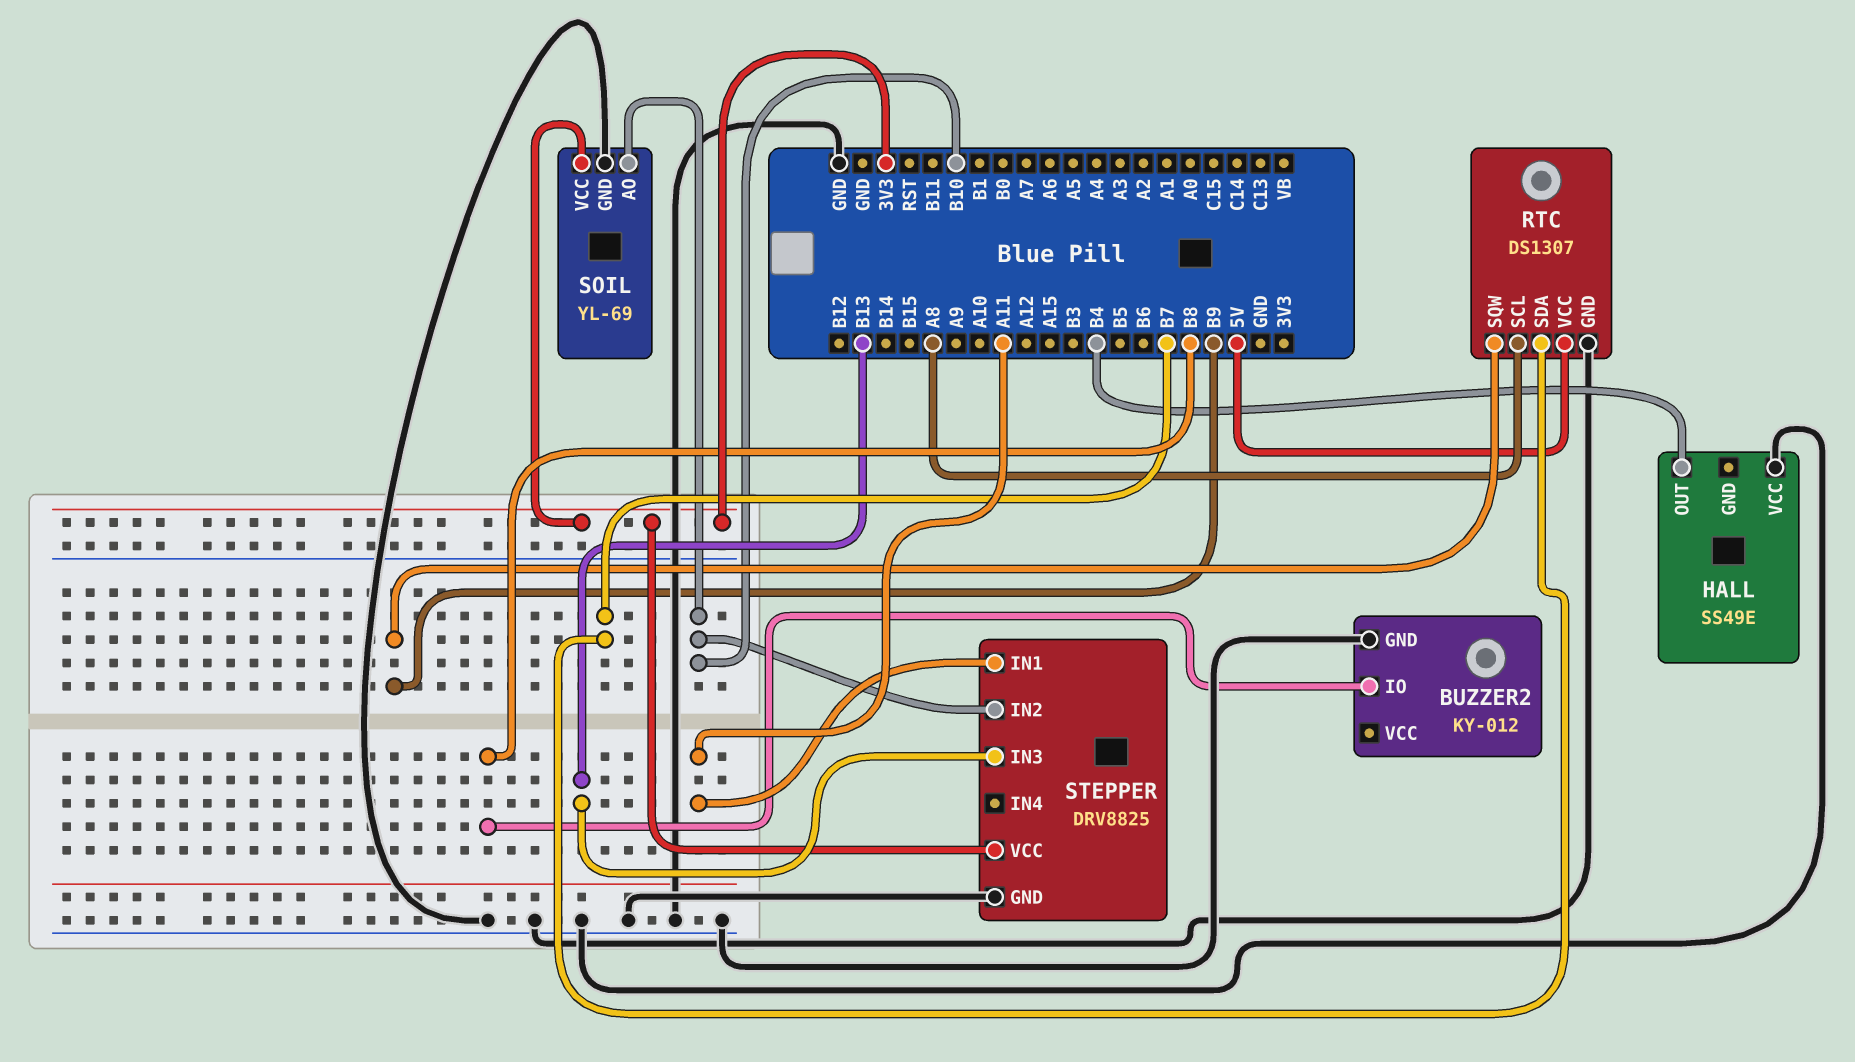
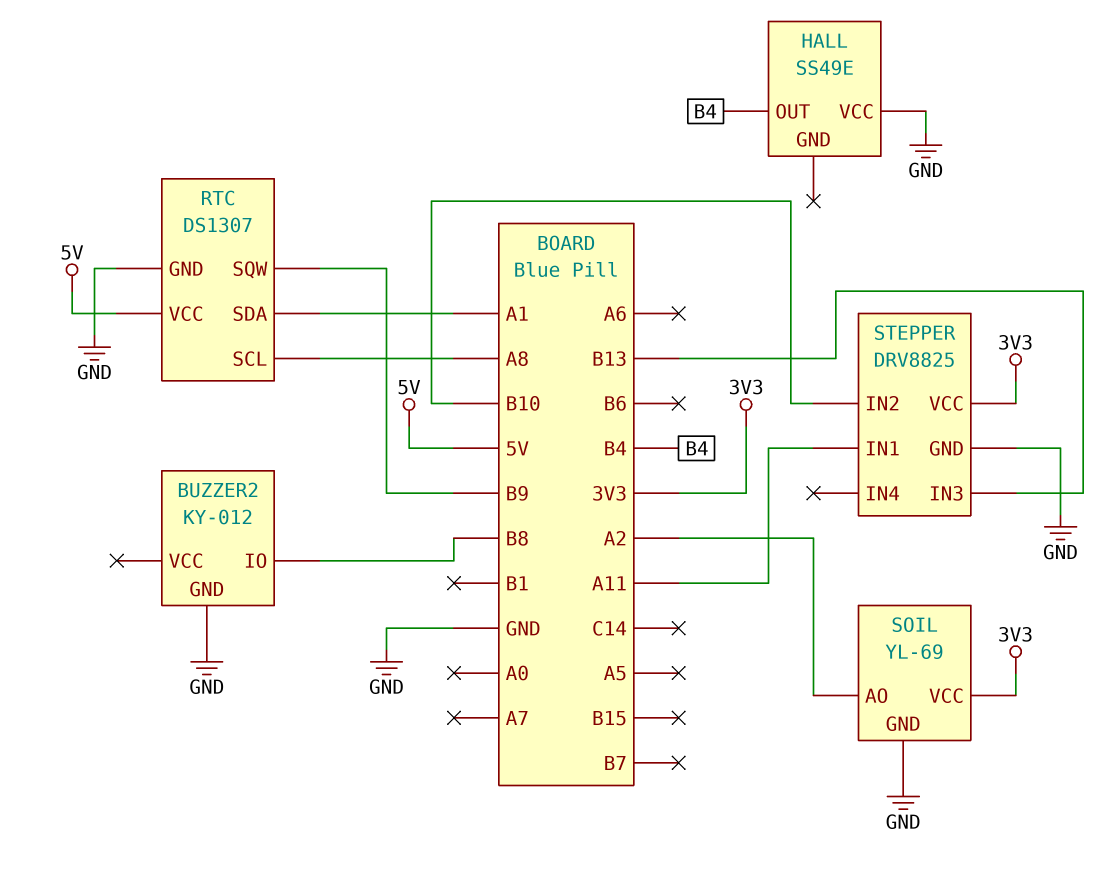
RTC pin SDA: B7 -> A1
SOIL pin AO: B10 -> A2

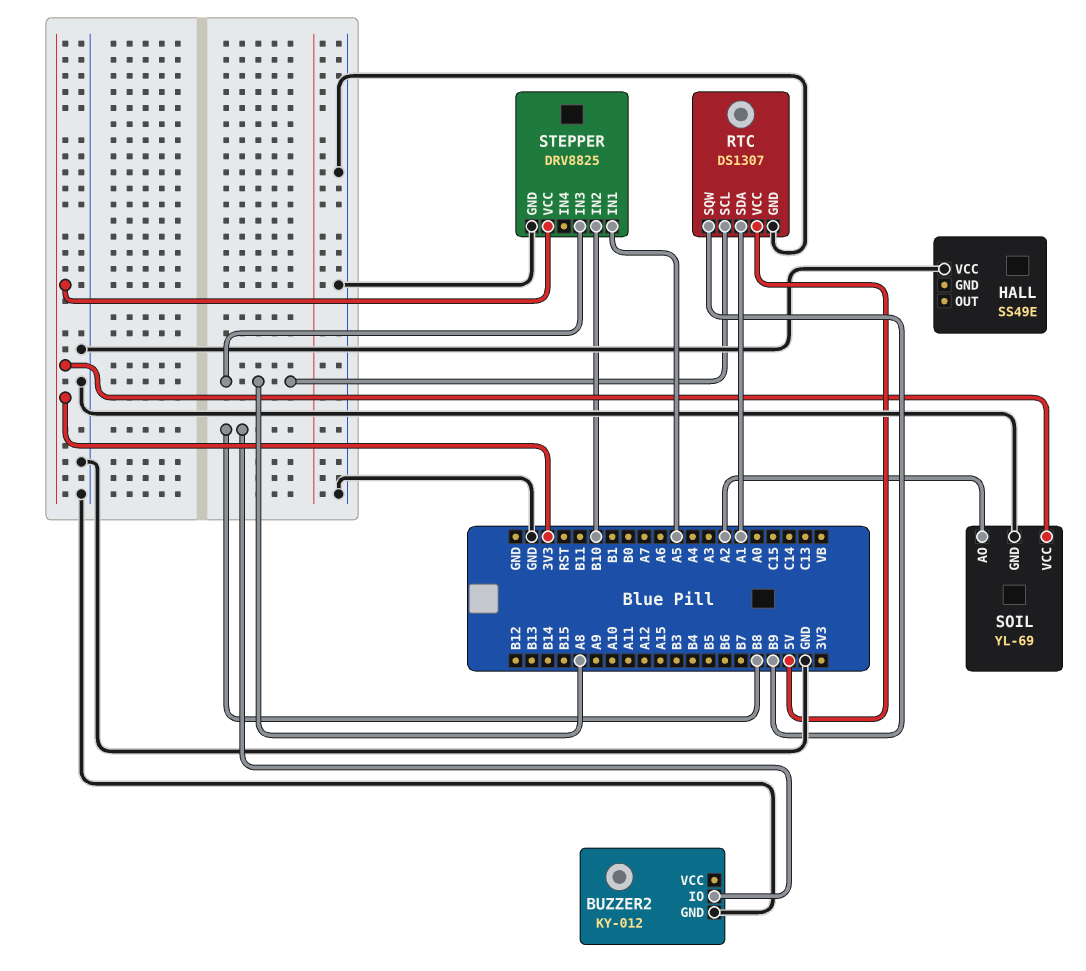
HALL pin OUT: B4 -> none
STEPPER pin IN1: A11 -> A5
STEPPER pin IN3: B13 -> A8

